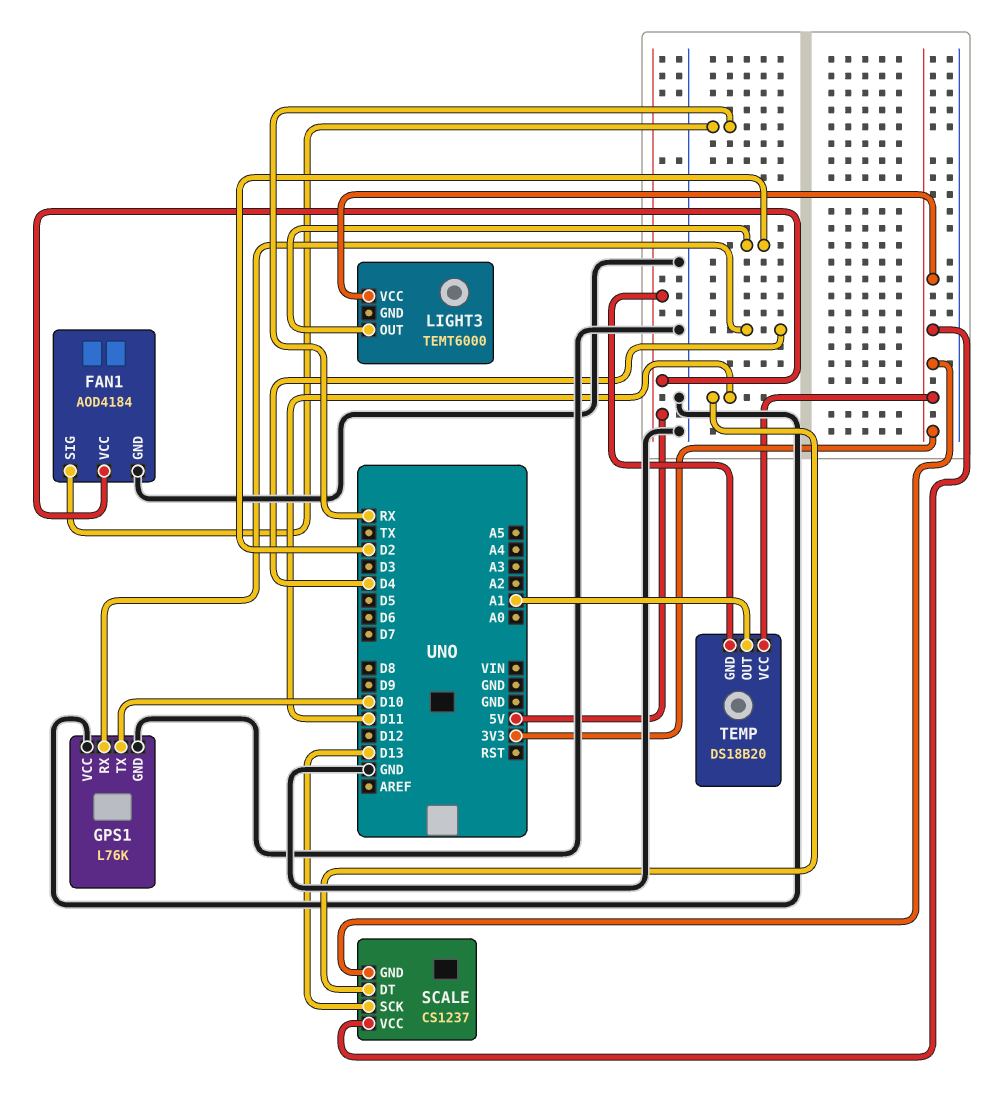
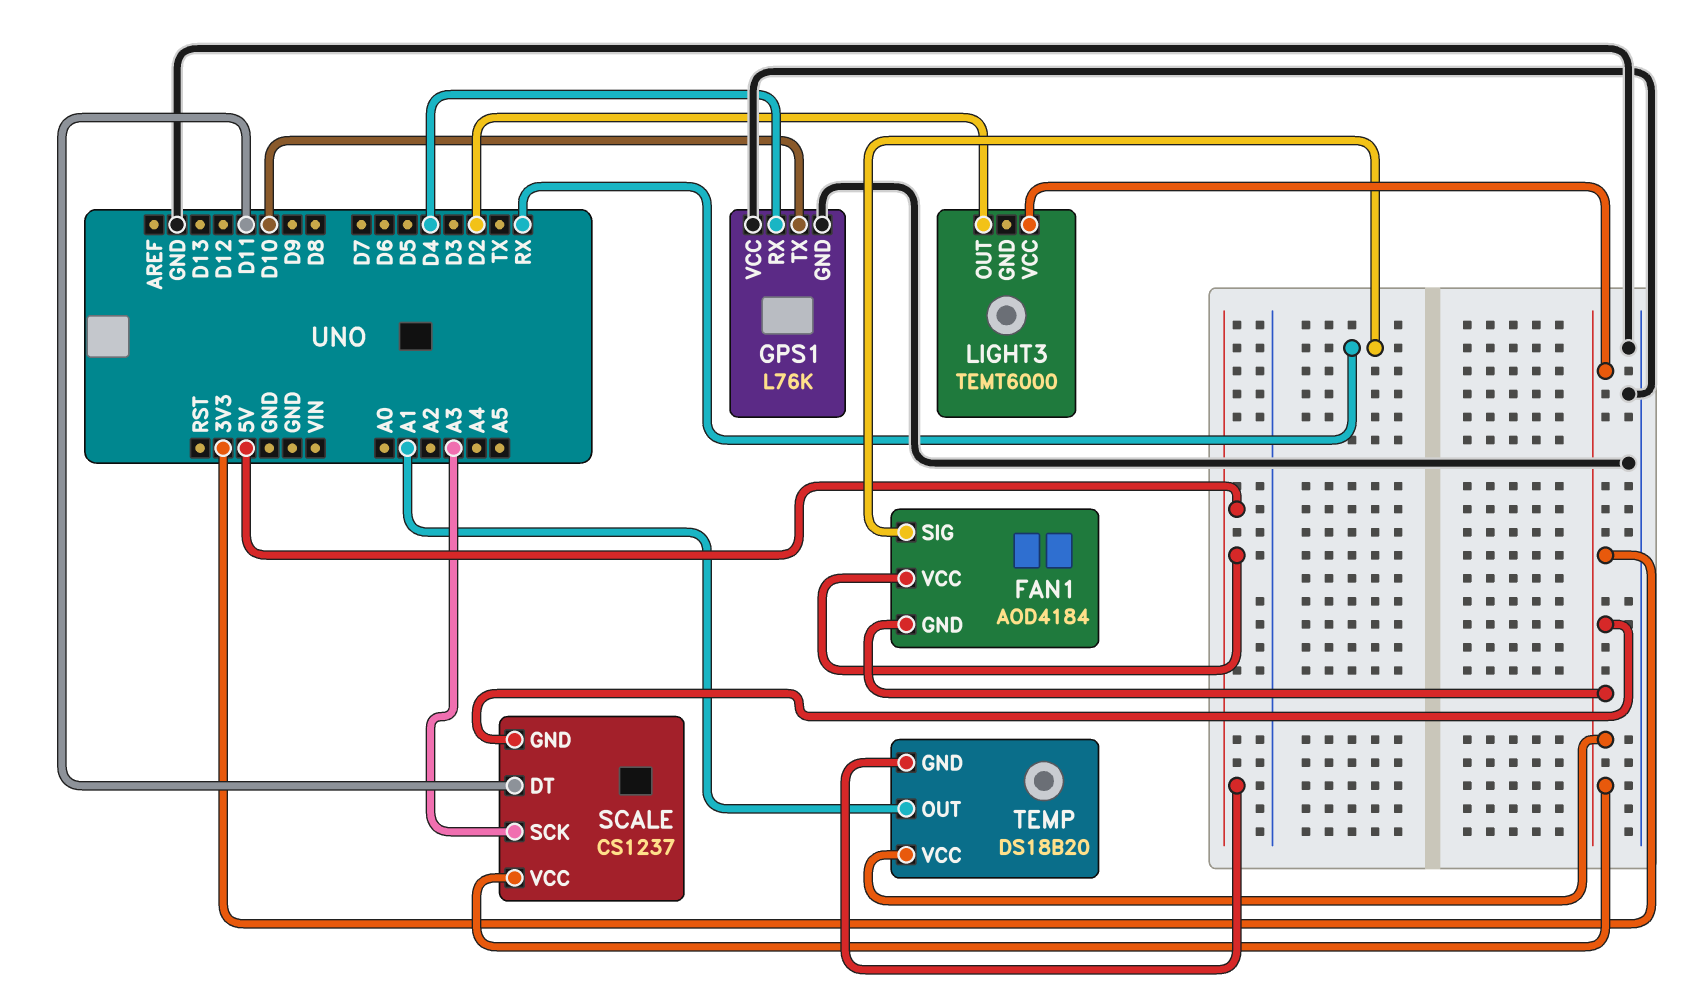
FAN1 pin GND: GND -> 3V3
SCALE pin SCK: D13 -> A3

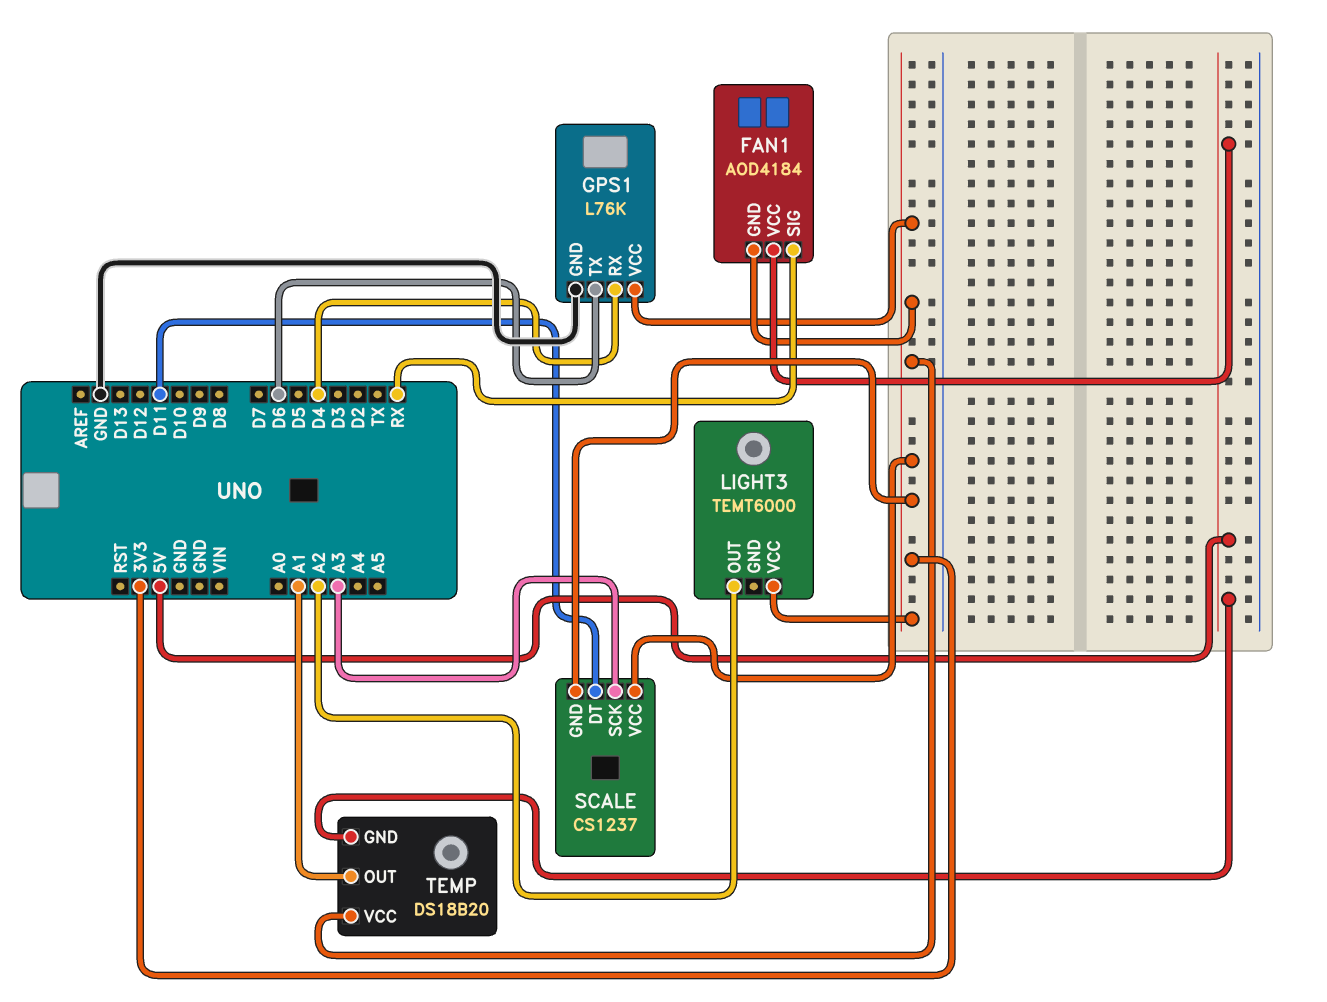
GPS1 pin TX: D10 -> D6
GPS1 pin VCC: GND -> 3V3
LIGHT3 pin OUT: D2 -> A2

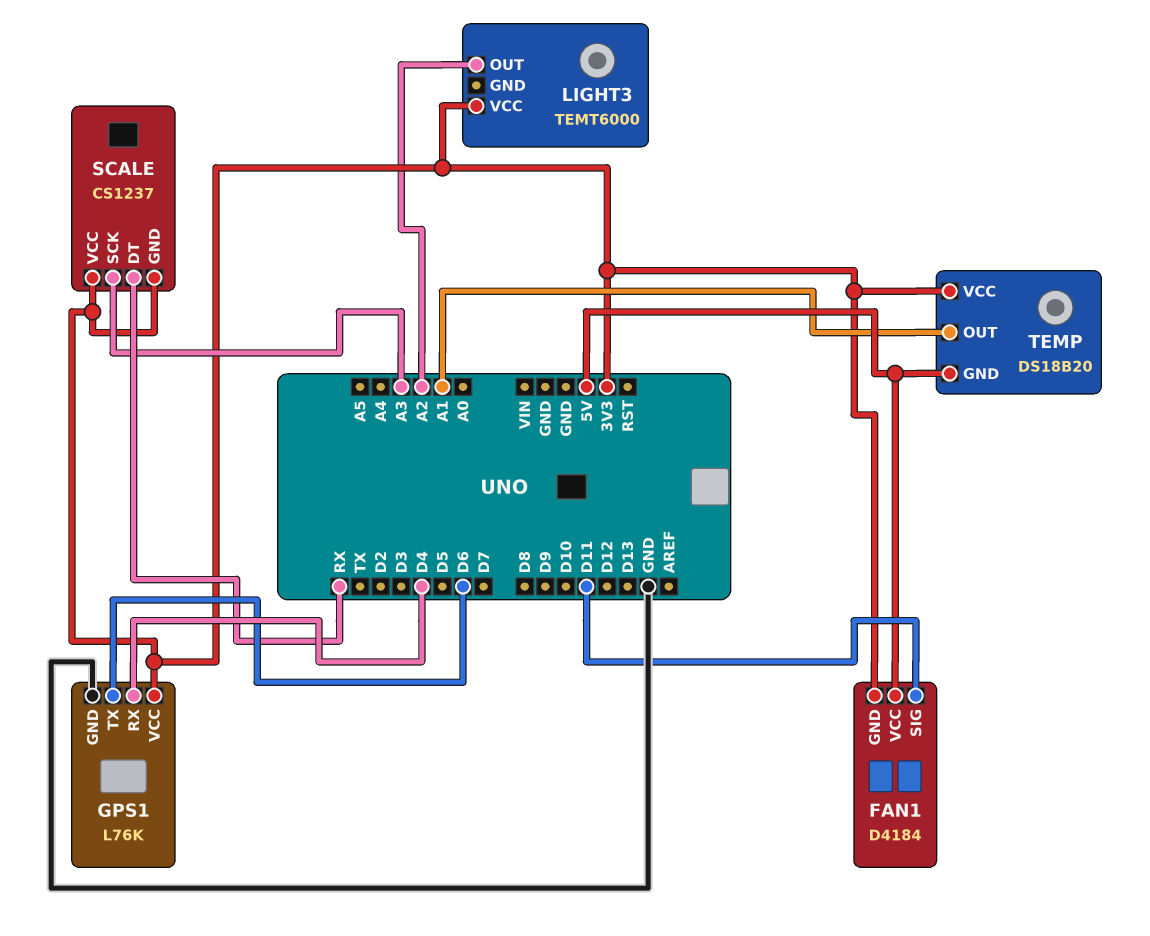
FAN1: AOD4184 -> D4184
FAN1 pin SIG: RX -> D11
SCALE pin DT: D11 -> RX

